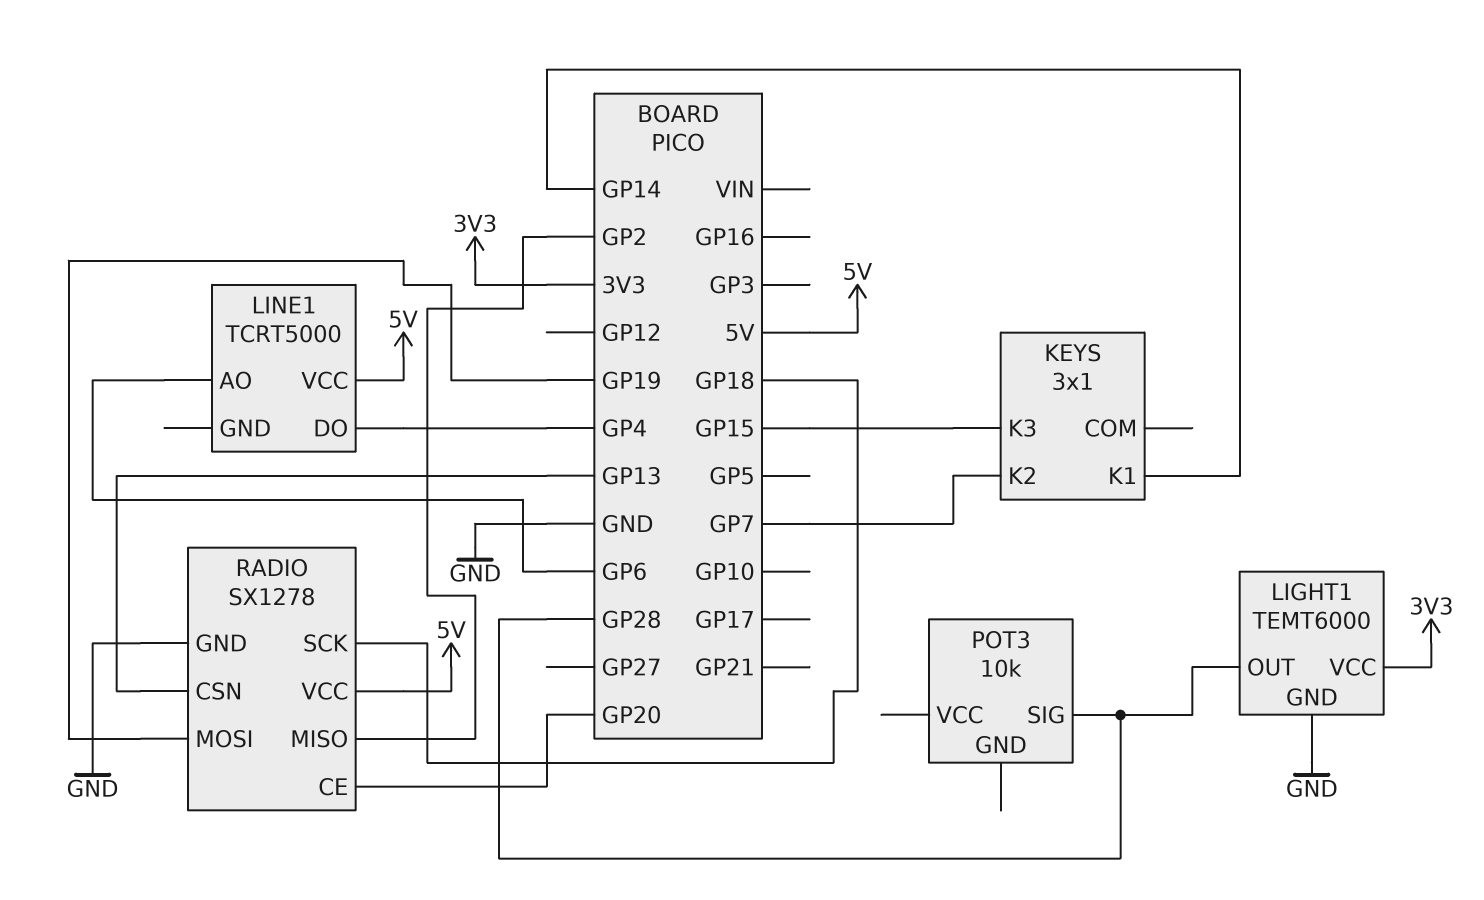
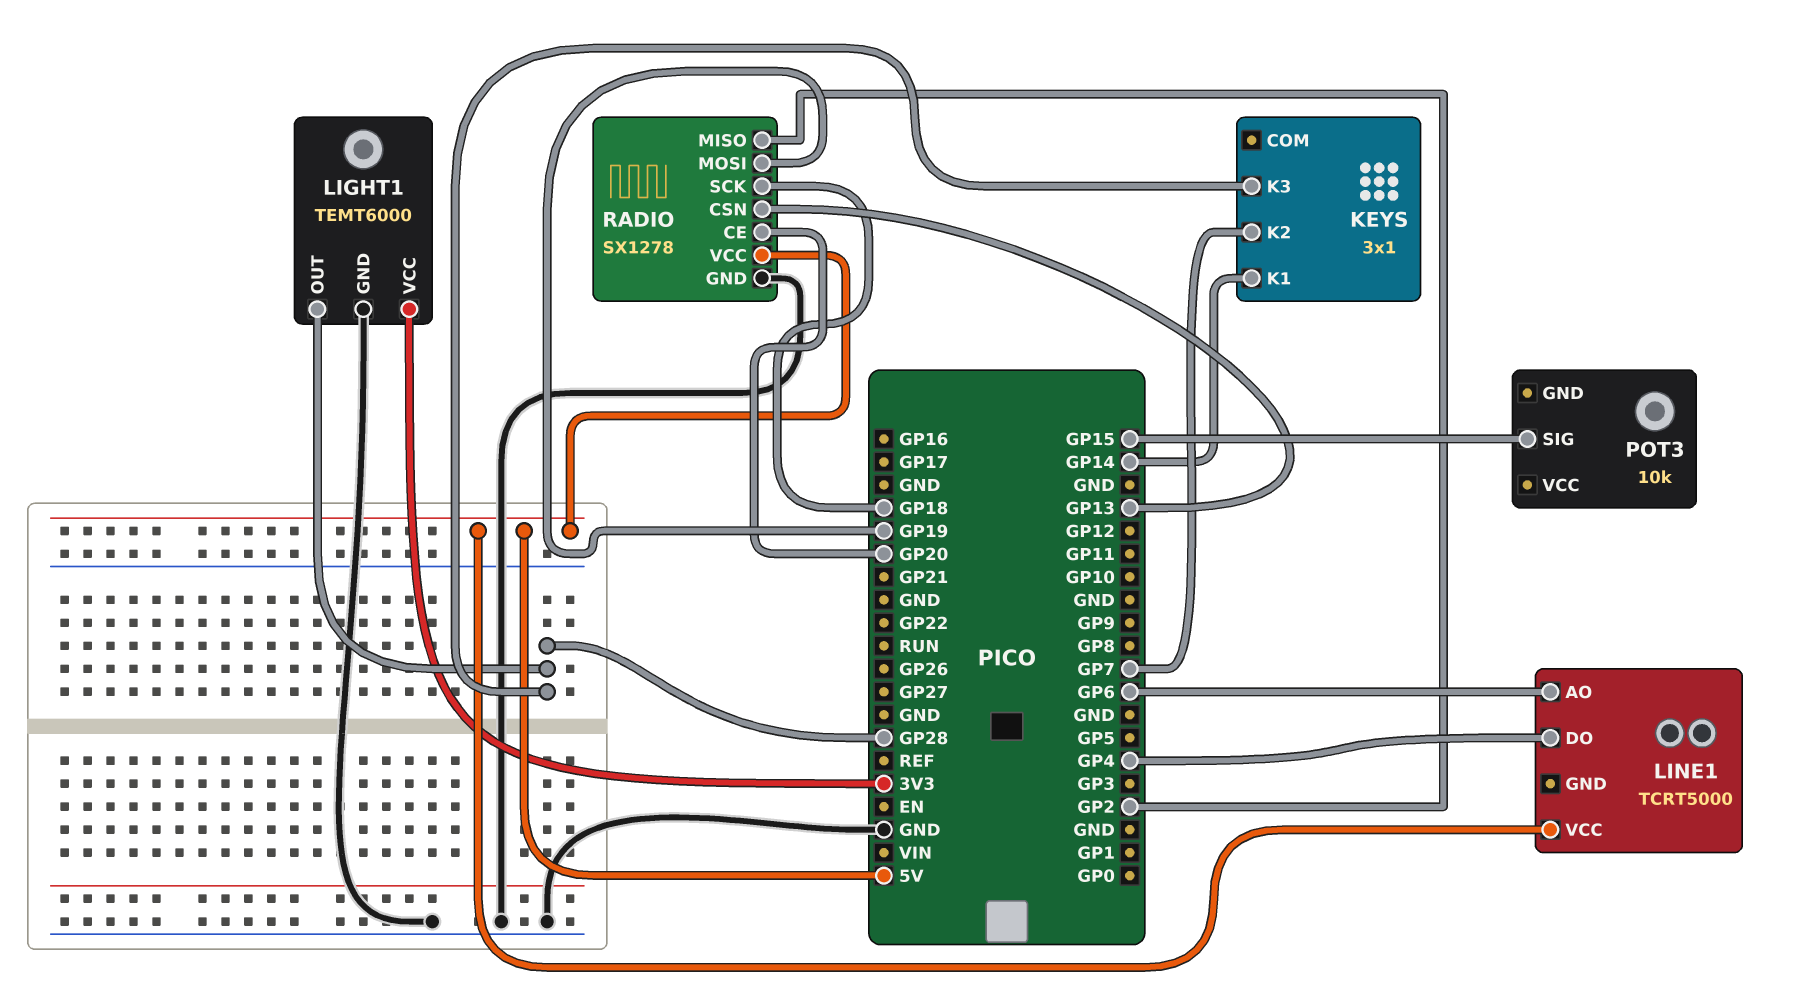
KEYS pin K3: GP15 -> GP28
POT3 pin SIG: GP28 -> GP15

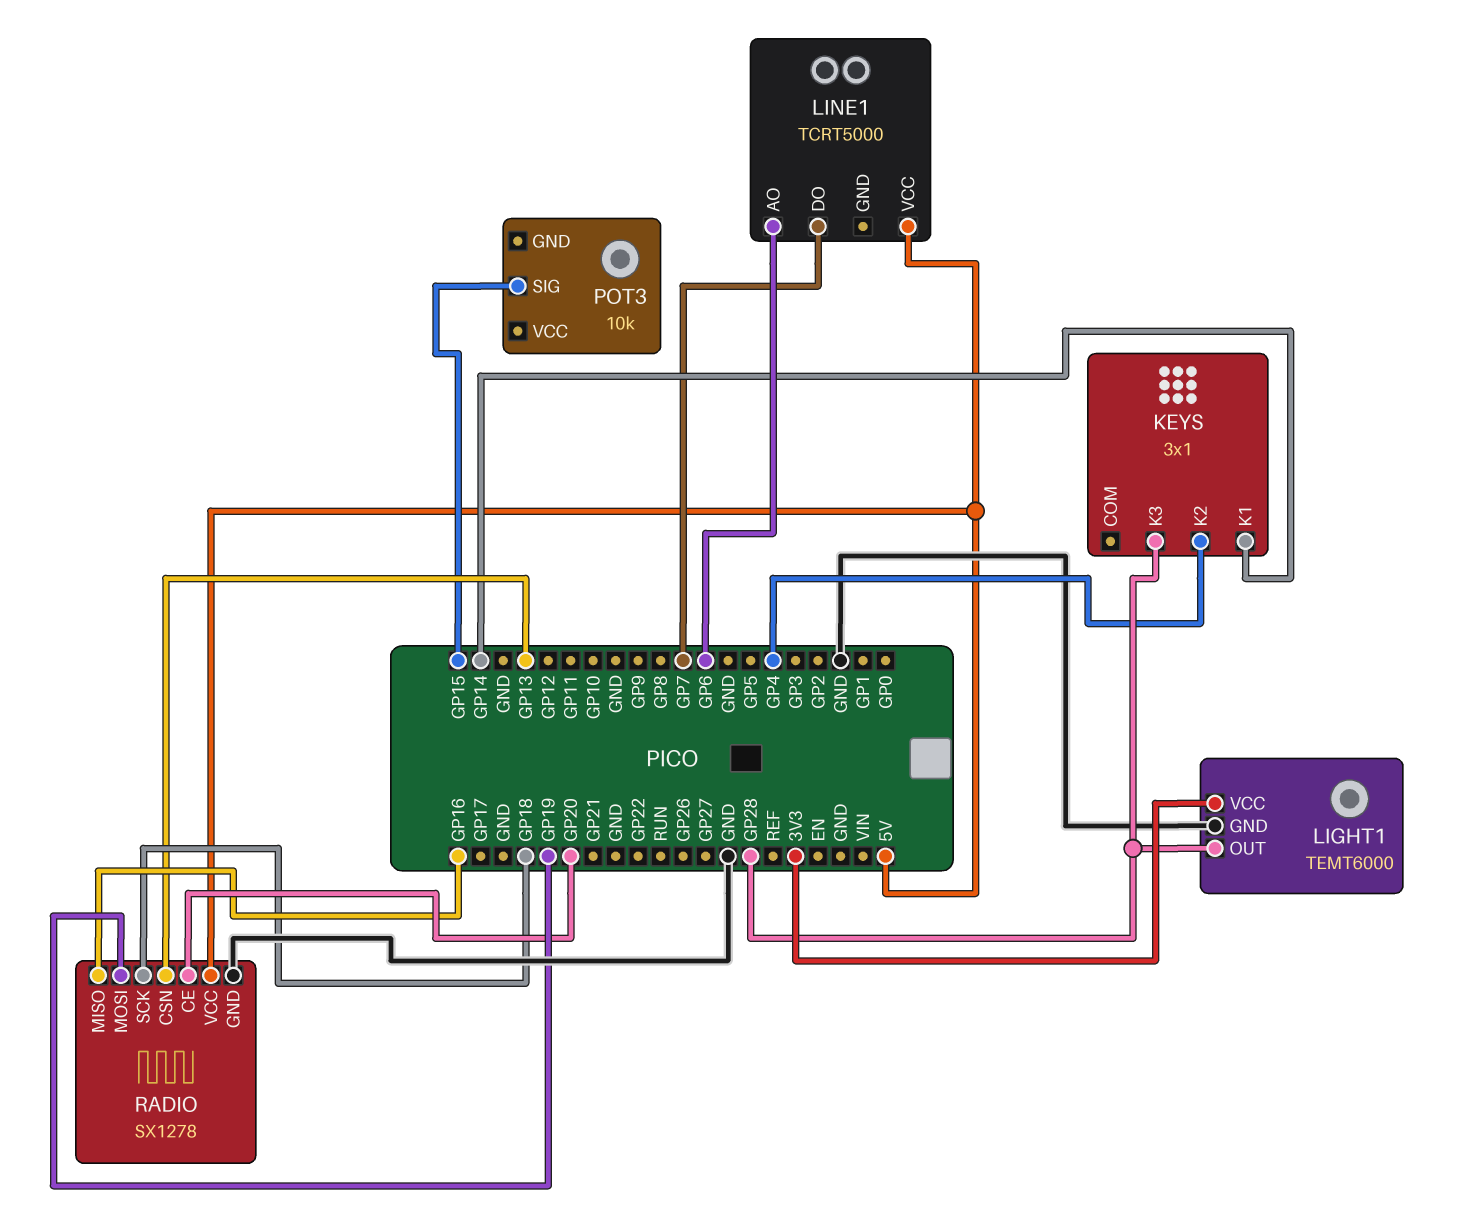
KEYS pin K2: GP7 -> GP4
LINE1 pin DO: GP4 -> GP7
RADIO pin MISO: GP2 -> GP16

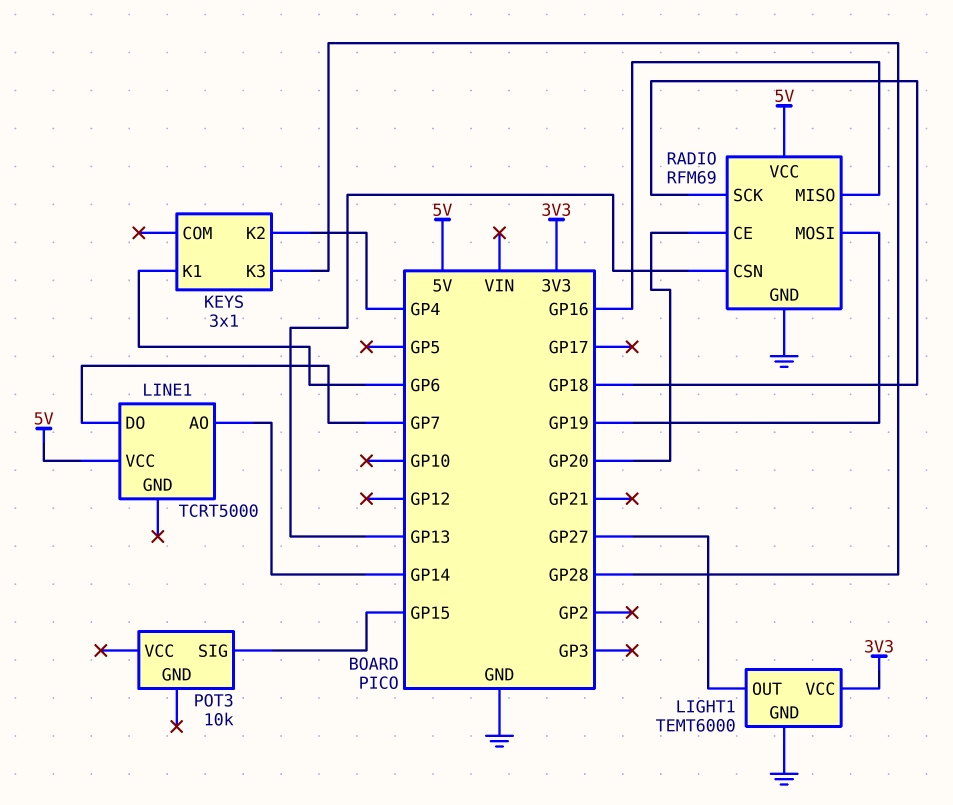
KEYS pin K1: GP14 -> GP6
LIGHT1 pin OUT: GP28 -> GP27
LINE1 pin AO: GP6 -> GP14
RADIO: SX1278 -> RFM69

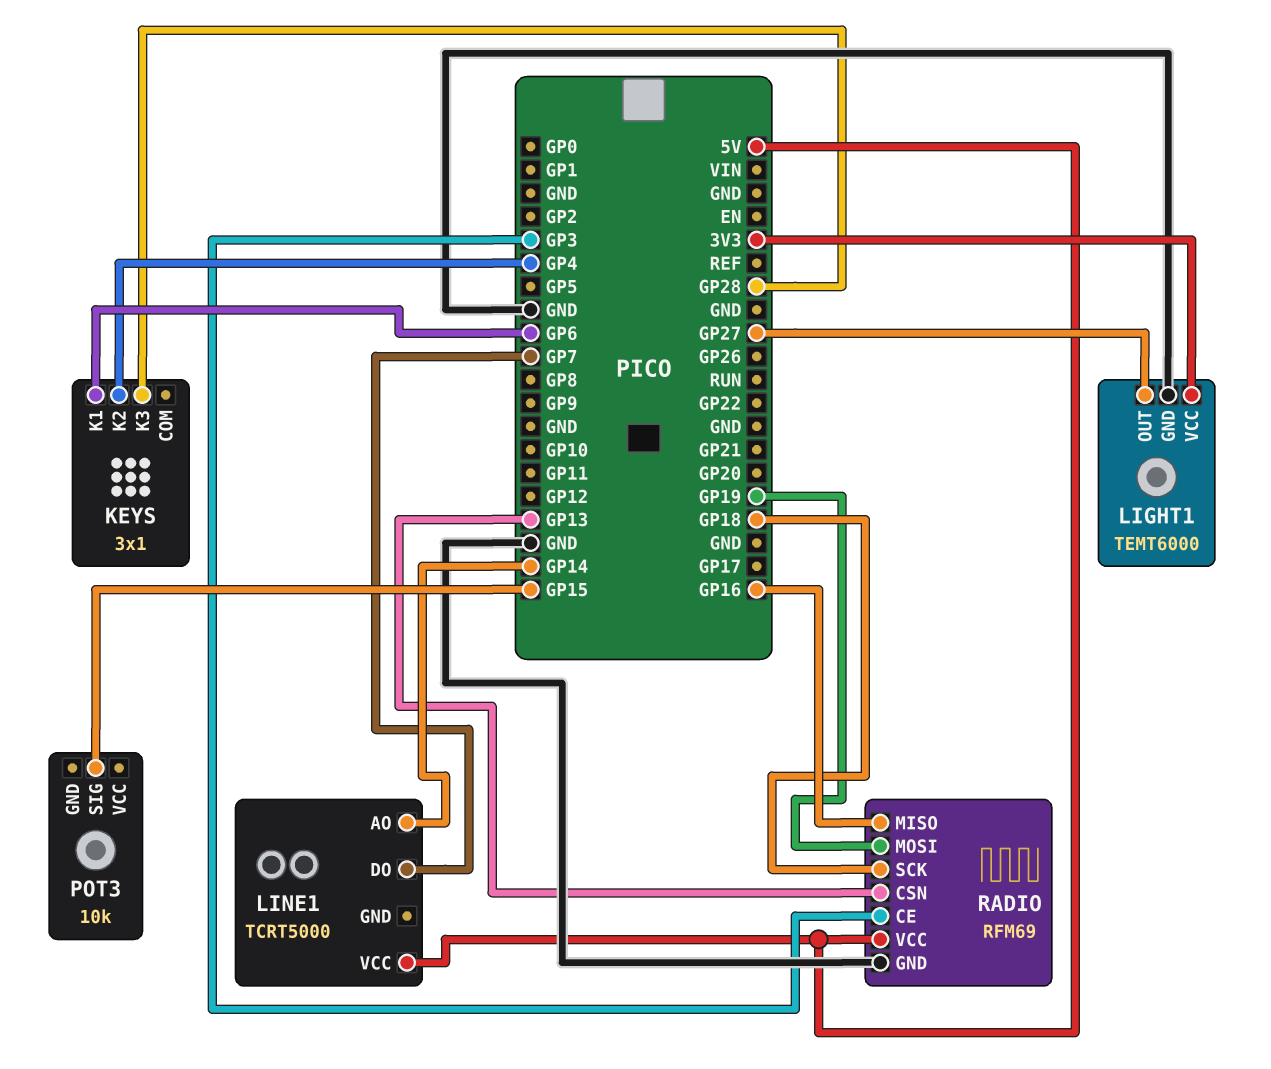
RADIO pin CE: GP20 -> GP3

